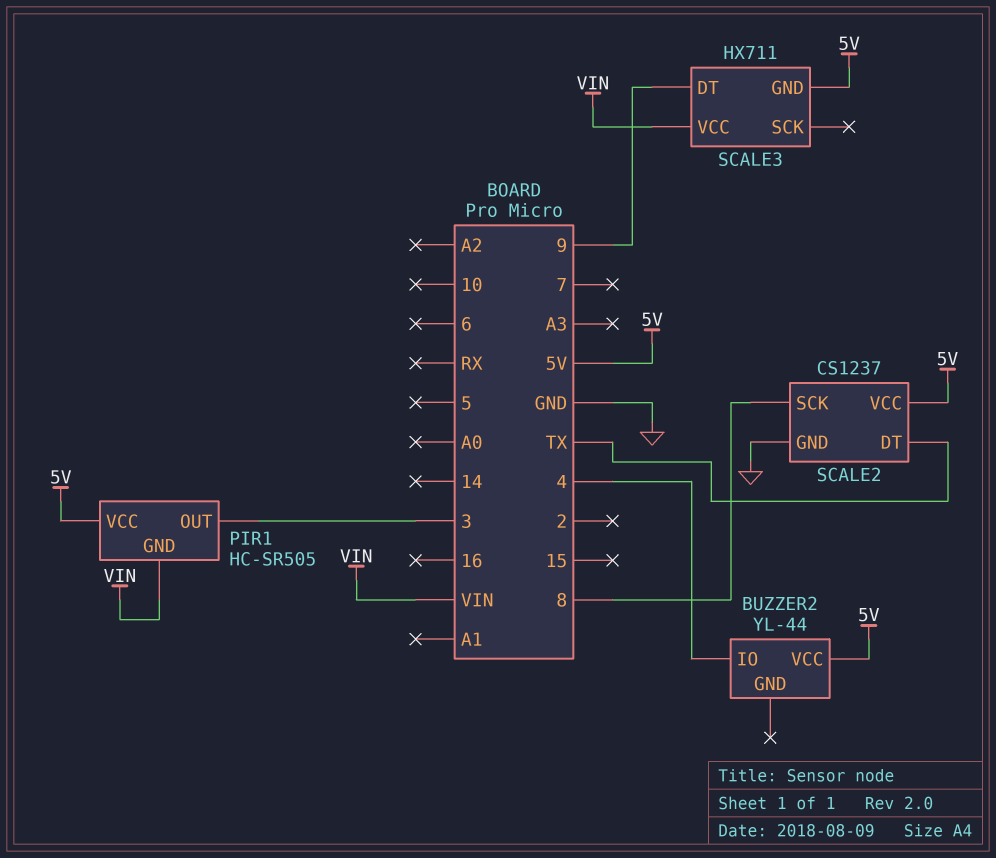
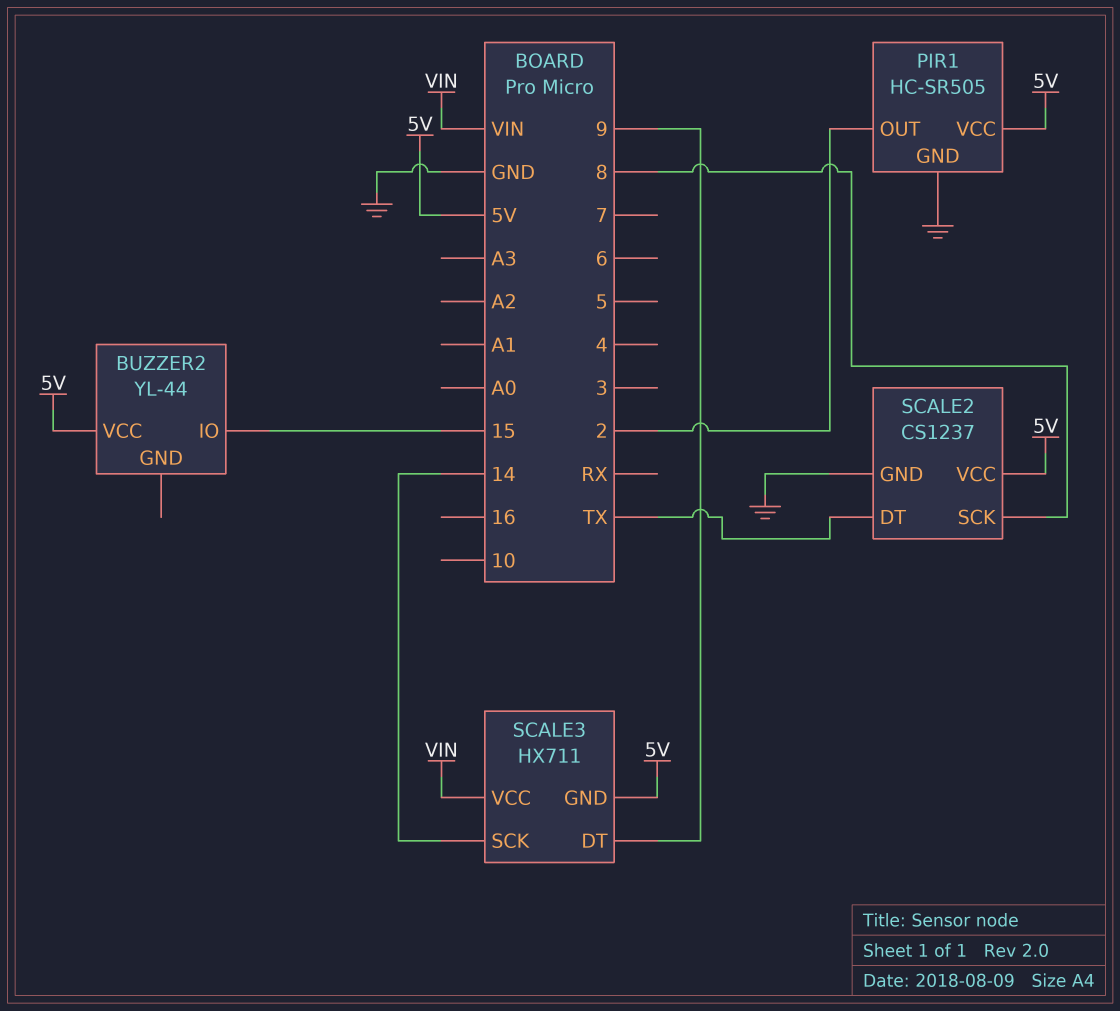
BUZZER2 pin IO: 4 -> 15
PIR1 pin GND: VIN -> GND
PIR1 pin OUT: 3 -> 2
SCALE3 pin SCK: none -> 14

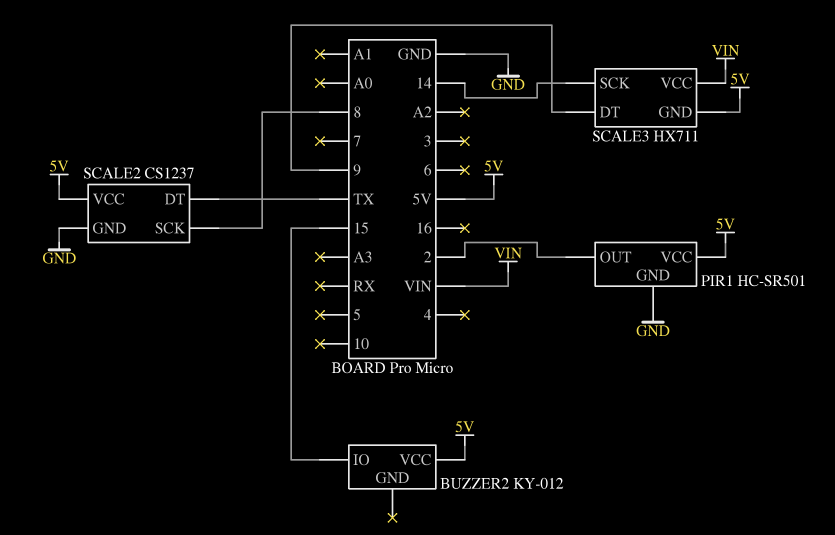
BUZZER2: YL-44 -> KY-012
PIR1: HC-SR505 -> HC-SR501

